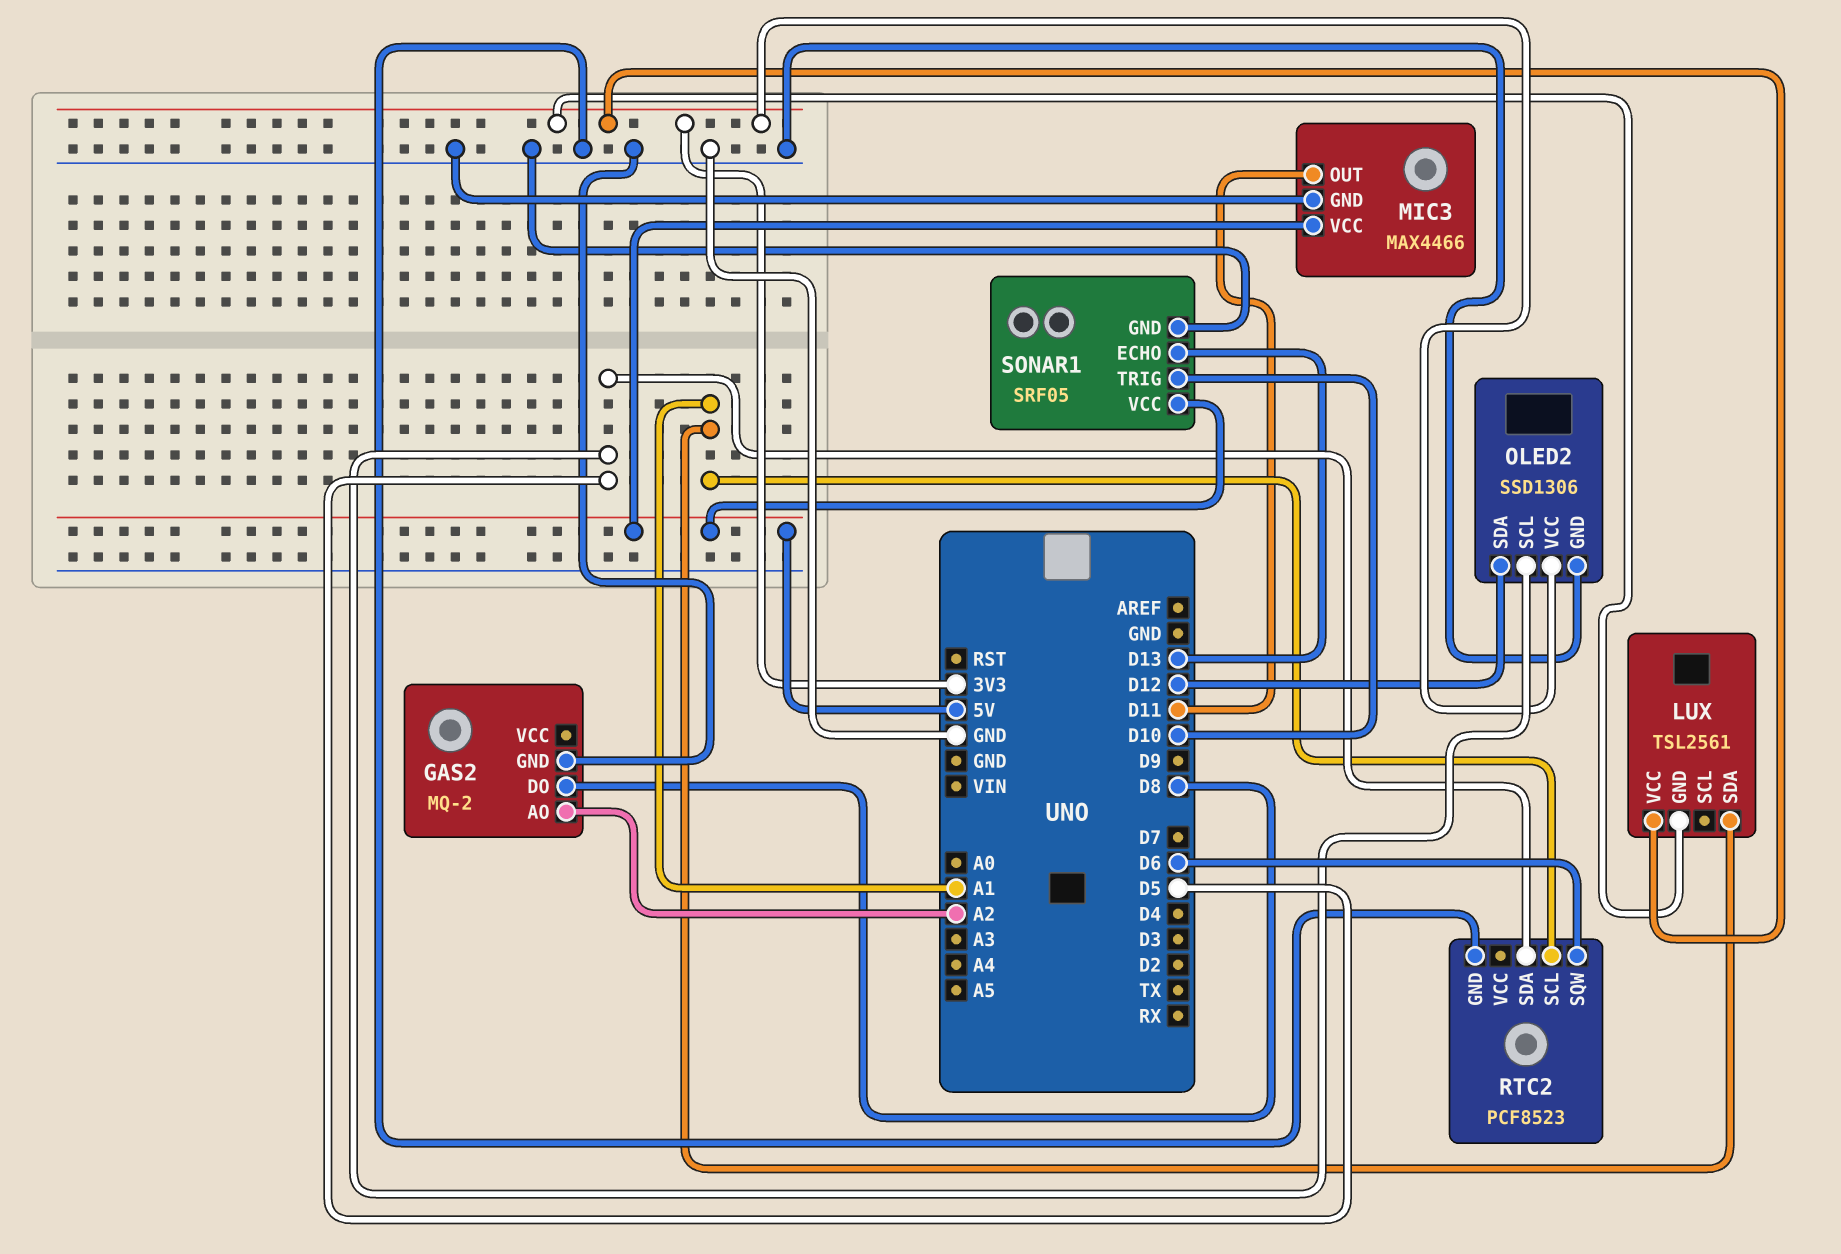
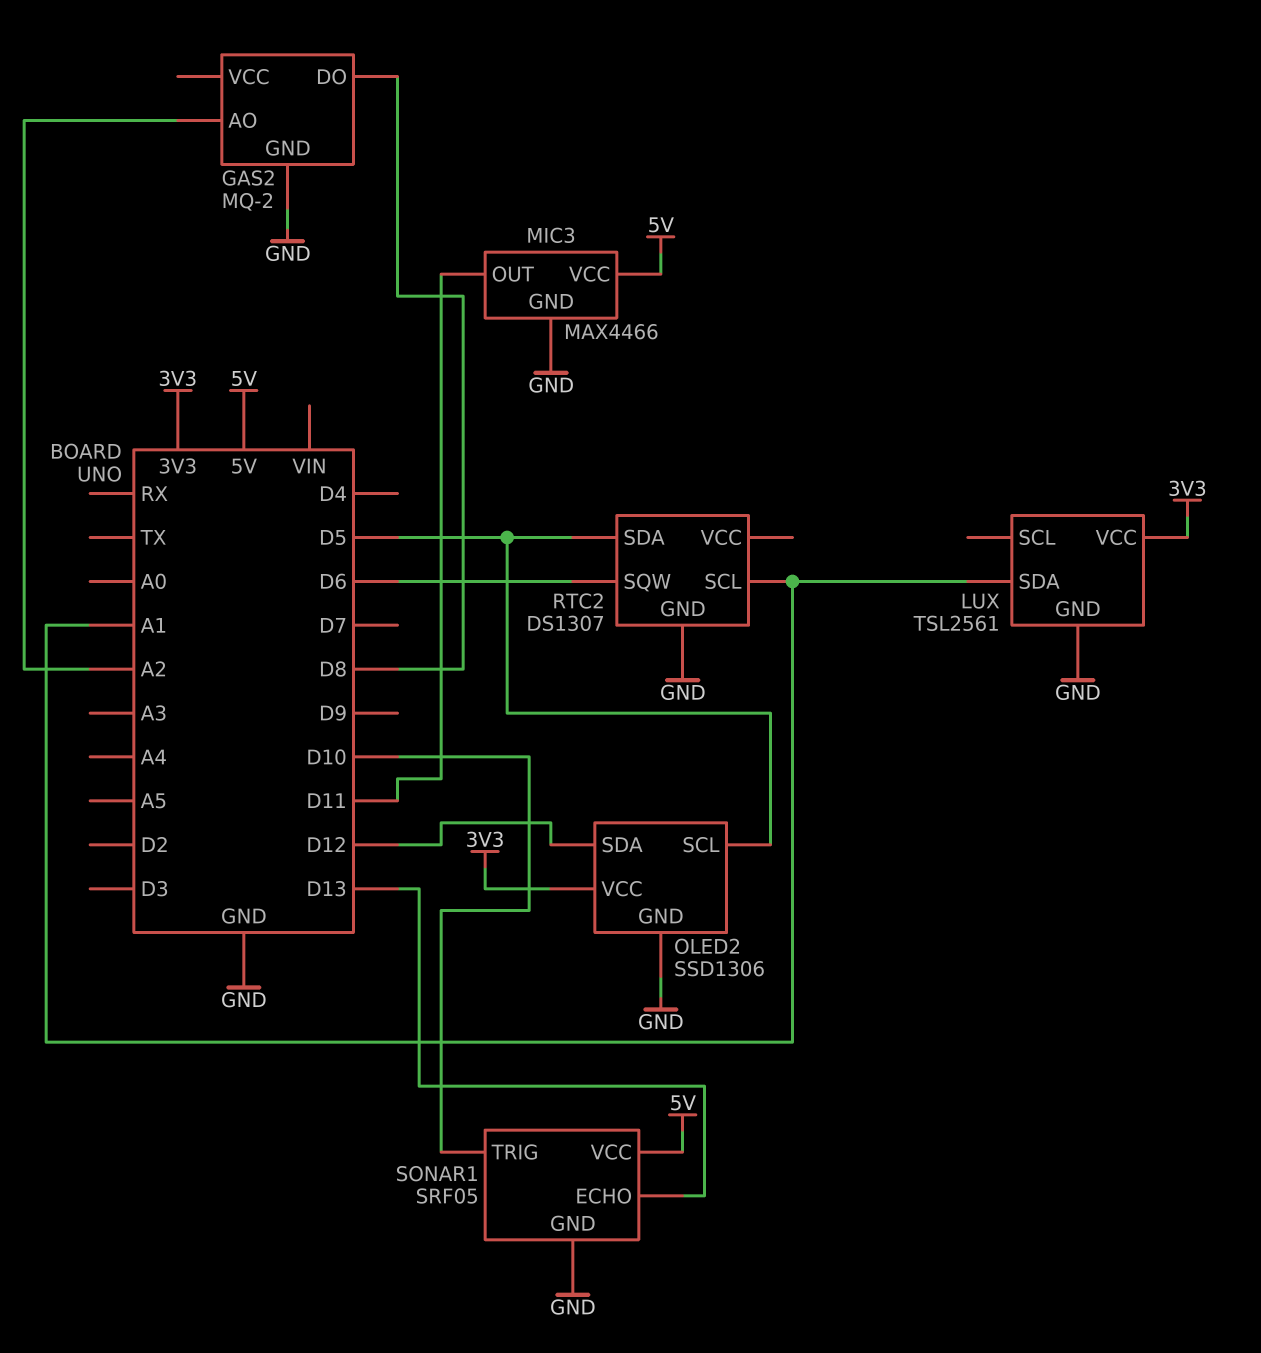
LUX pin GND: 3V3 -> GND
RTC2: PCF8523 -> DS1307

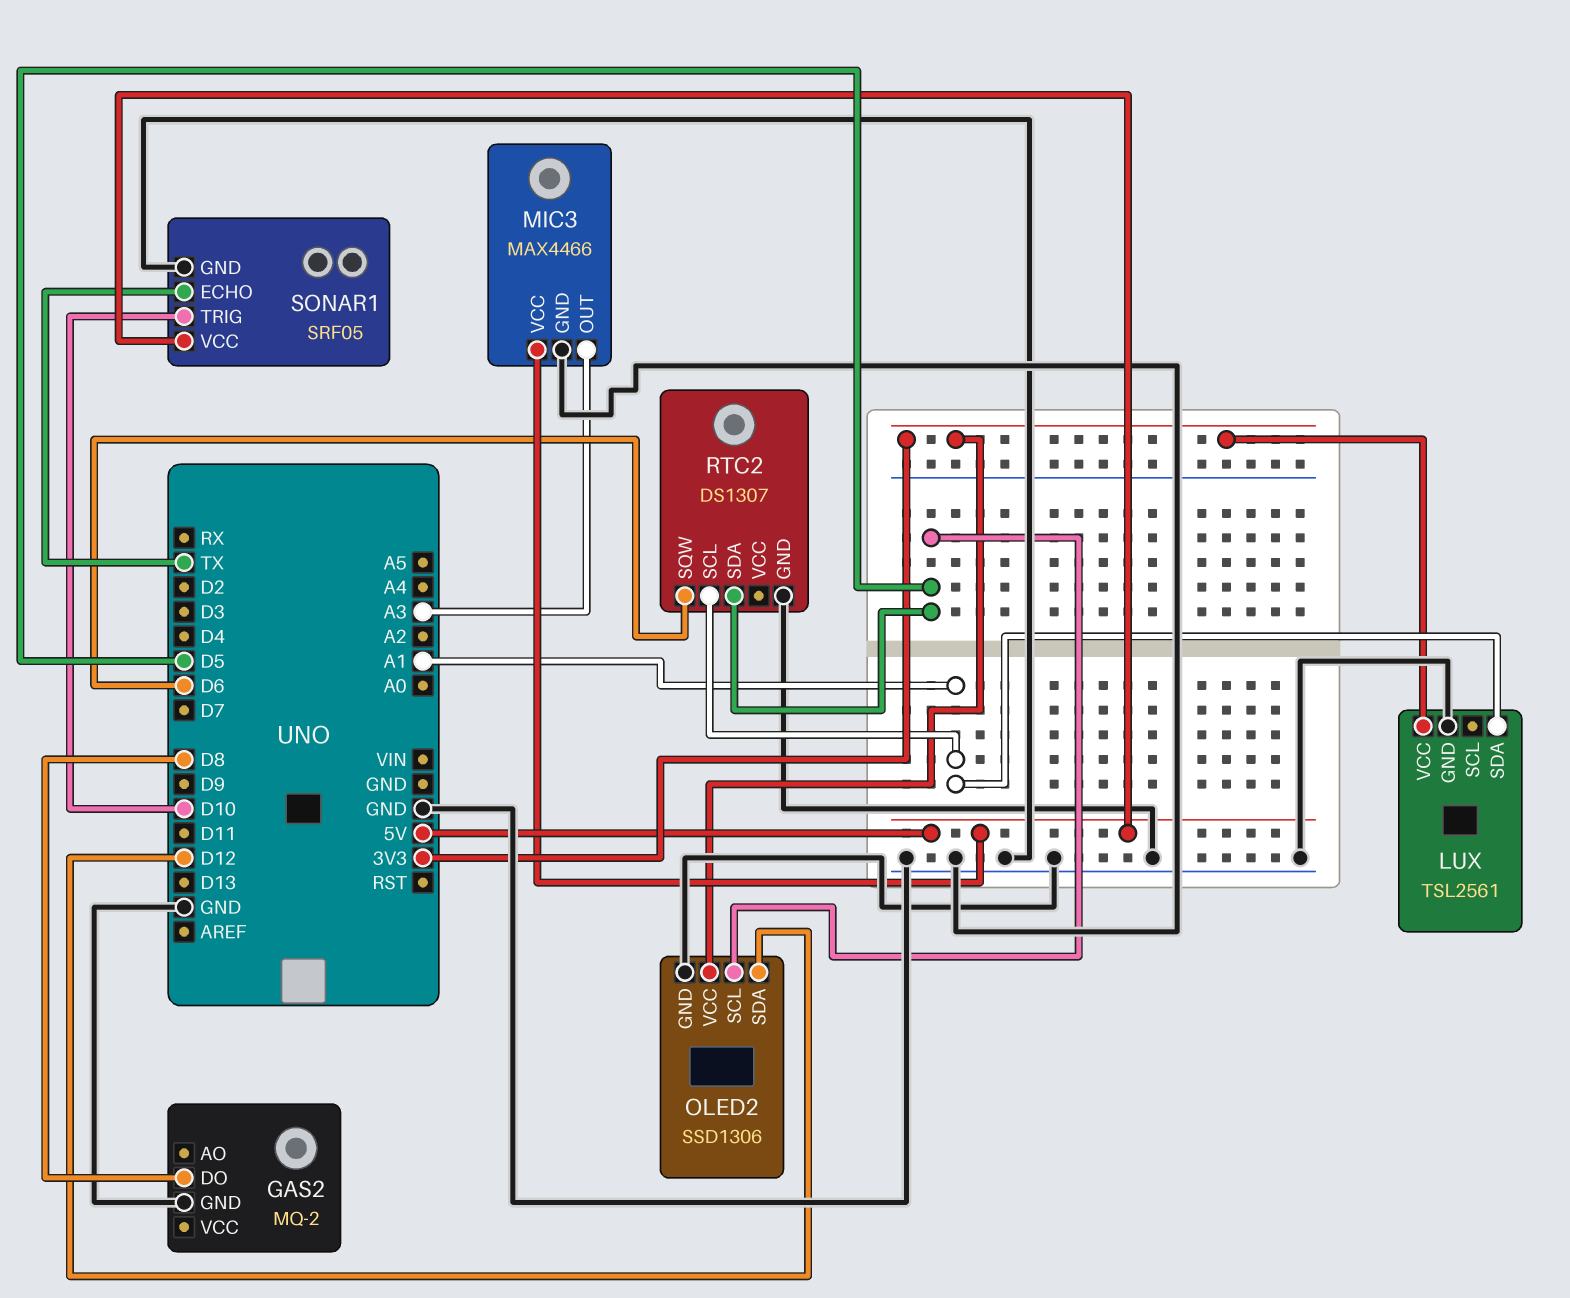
GAS2 pin AO: A2 -> none
MIC3 pin OUT: D11 -> A3
SONAR1 pin ECHO: D13 -> TX

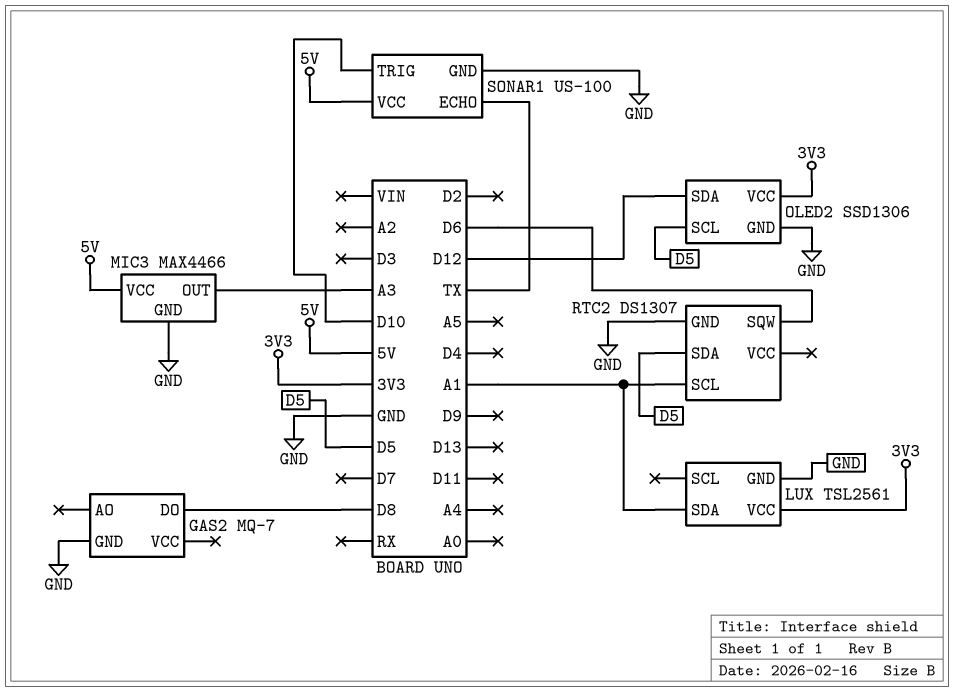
GAS2: MQ-2 -> MQ-7
SONAR1: SRF05 -> US-100

